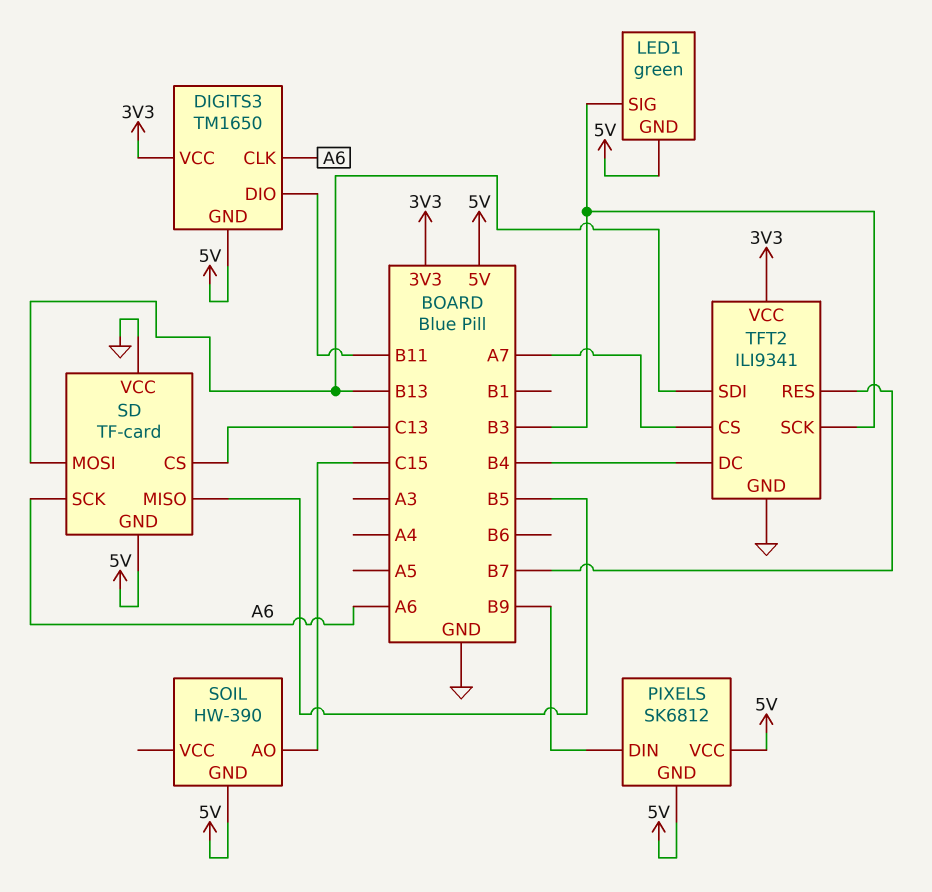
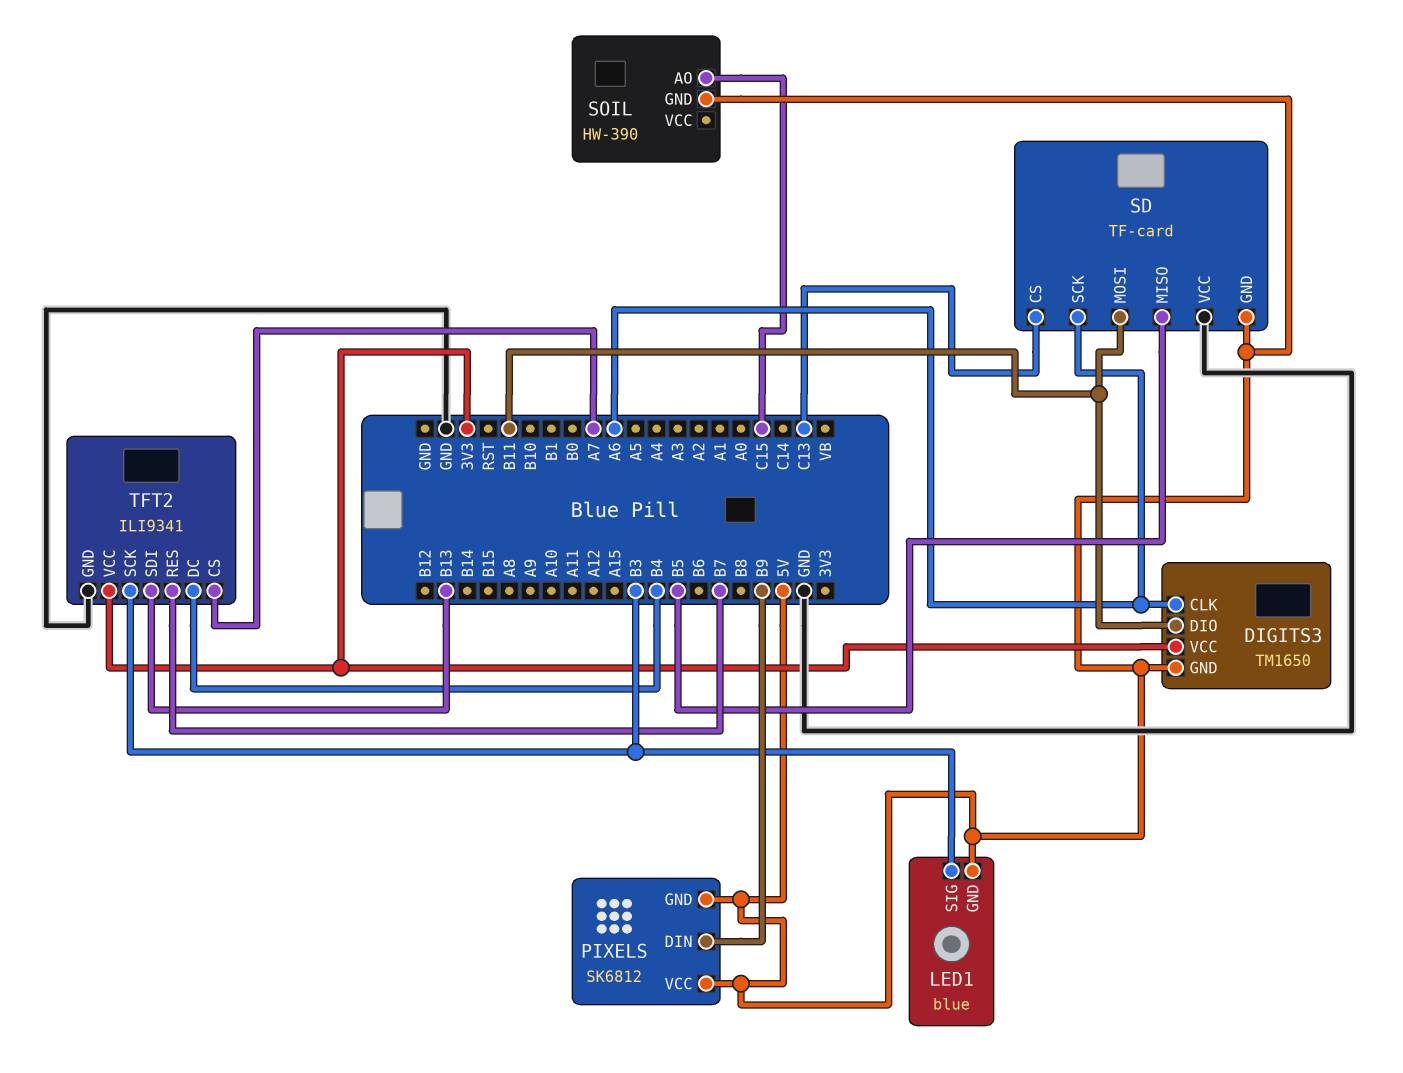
LED1: green -> blue
SD pin MOSI: B13 -> B11

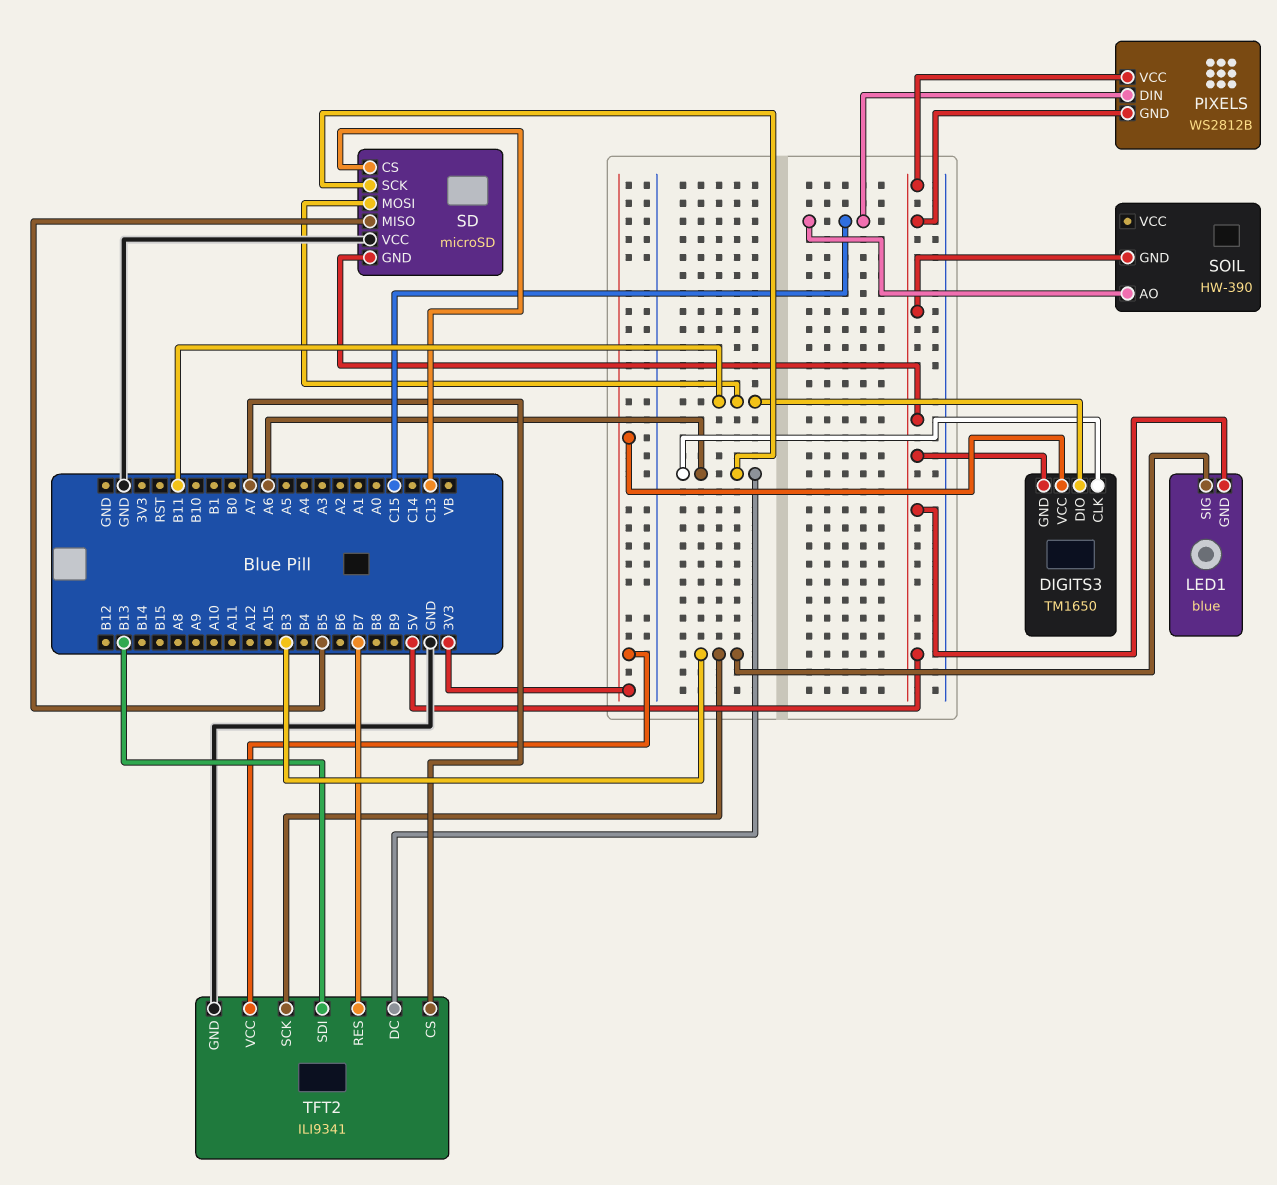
PIXELS: SK6812 -> WS2812B
PIXELS pin DIN: B9 -> C15
SD: TF-card -> microSD
TFT2 pin DC: B4 -> A6

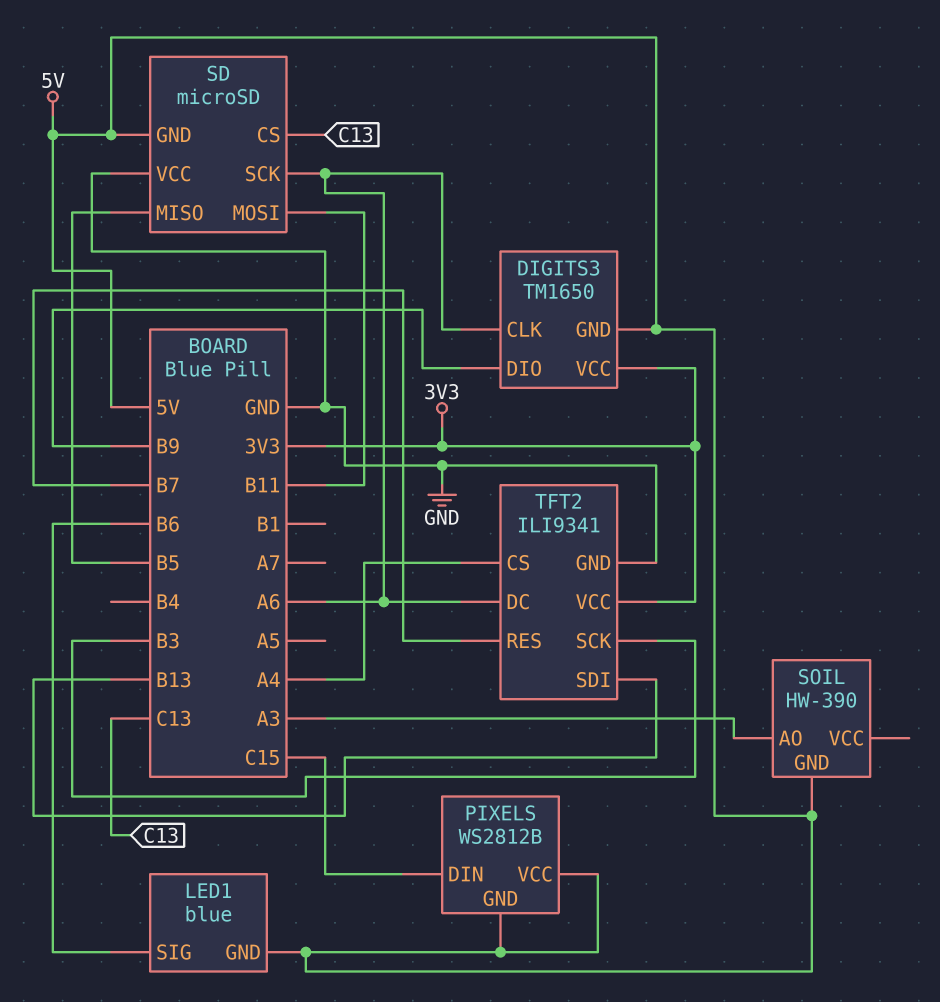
DIGITS3 pin DIO: B11 -> B9
LED1 pin SIG: B3 -> B6
SOIL pin AO: C15 -> A3
TFT2 pin CS: A7 -> A4

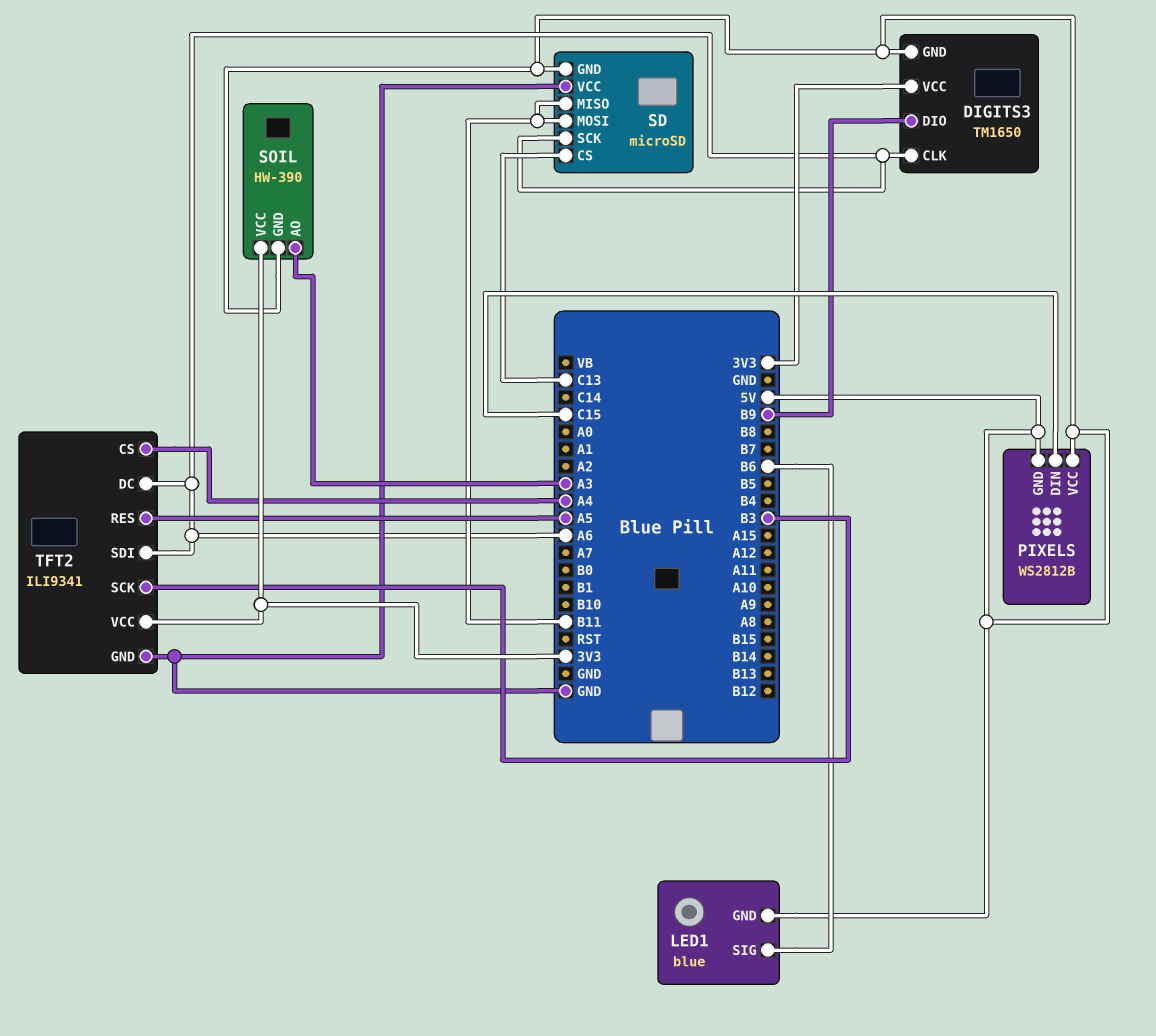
SD pin MISO: B5 -> B11
SOIL pin VCC: none -> 3V3
TFT2 pin RES: B7 -> A5
TFT2 pin SDI: B13 -> A6

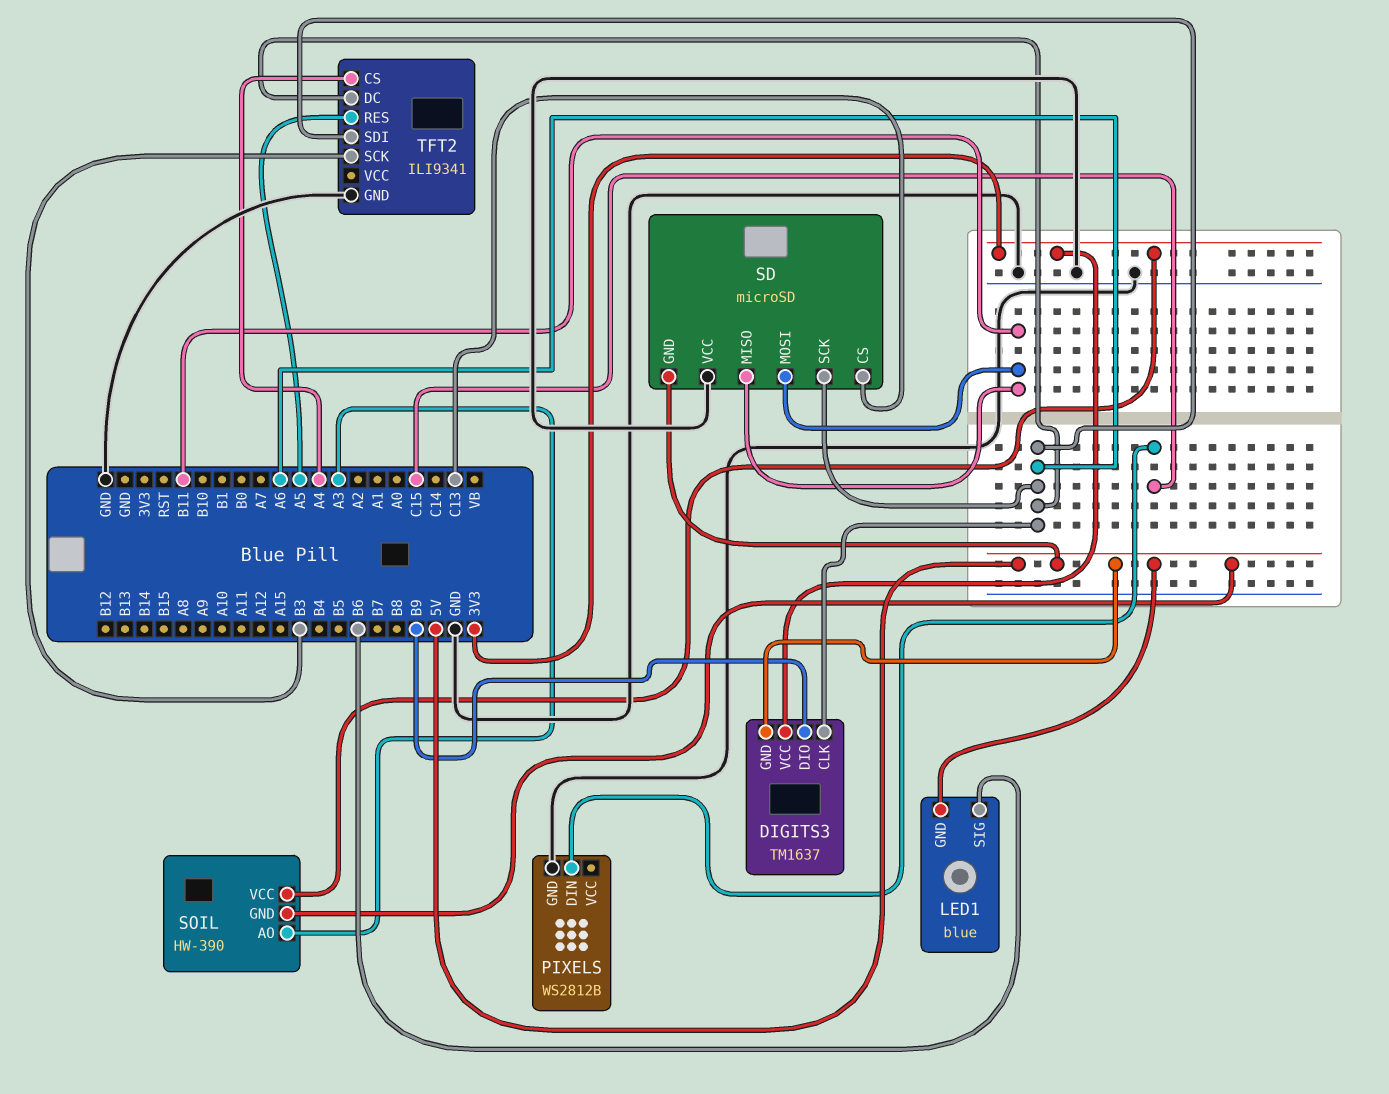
DIGITS3: TM1650 -> TM1637
PIXELS pin GND: 5V -> GND
PIXELS pin VCC: 5V -> none
TFT2 pin VCC: 3V3 -> none

